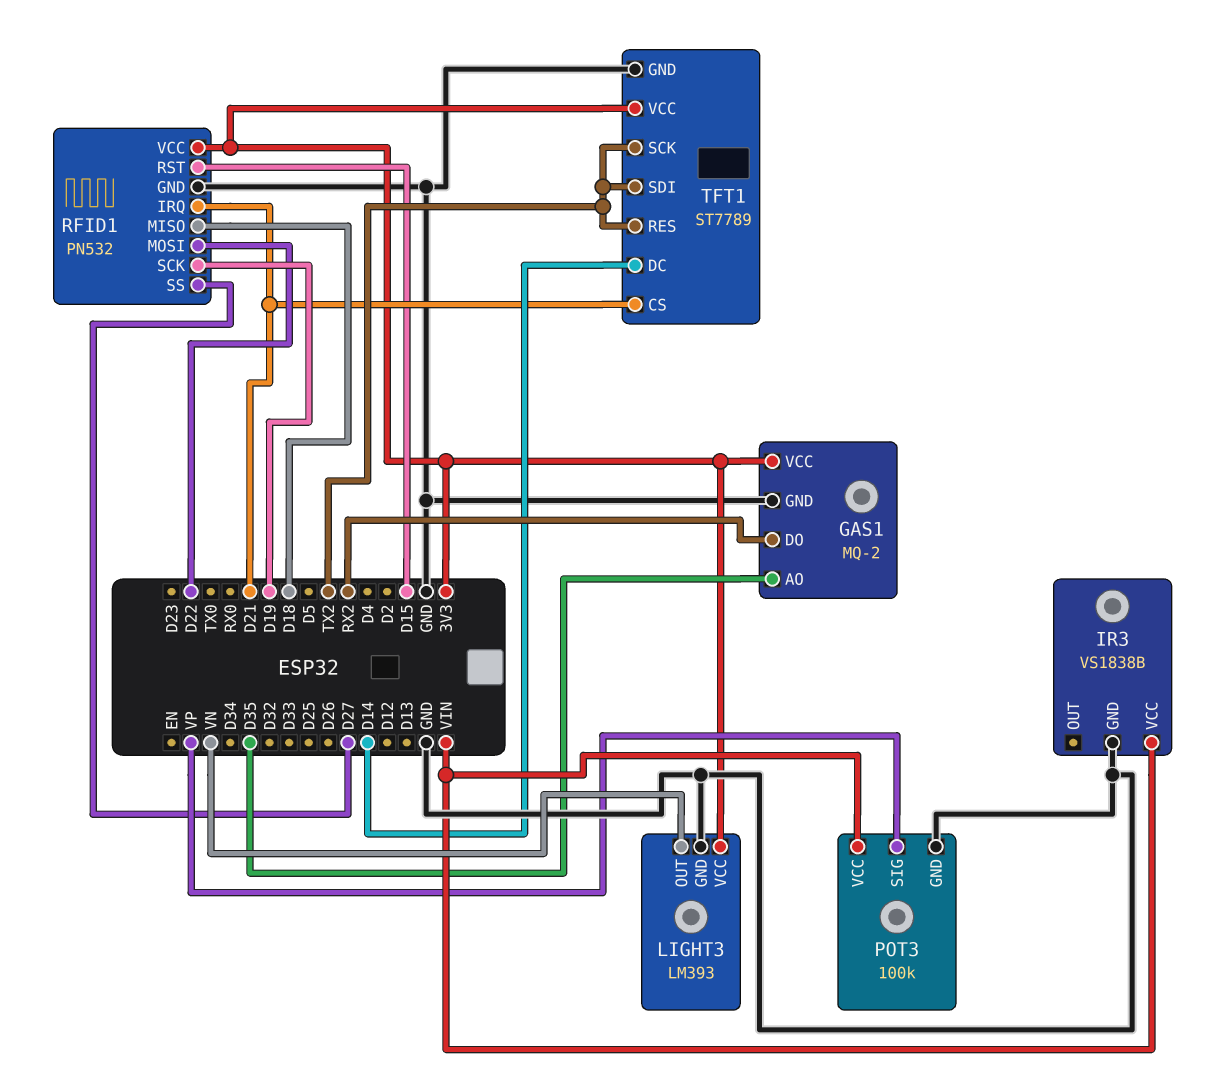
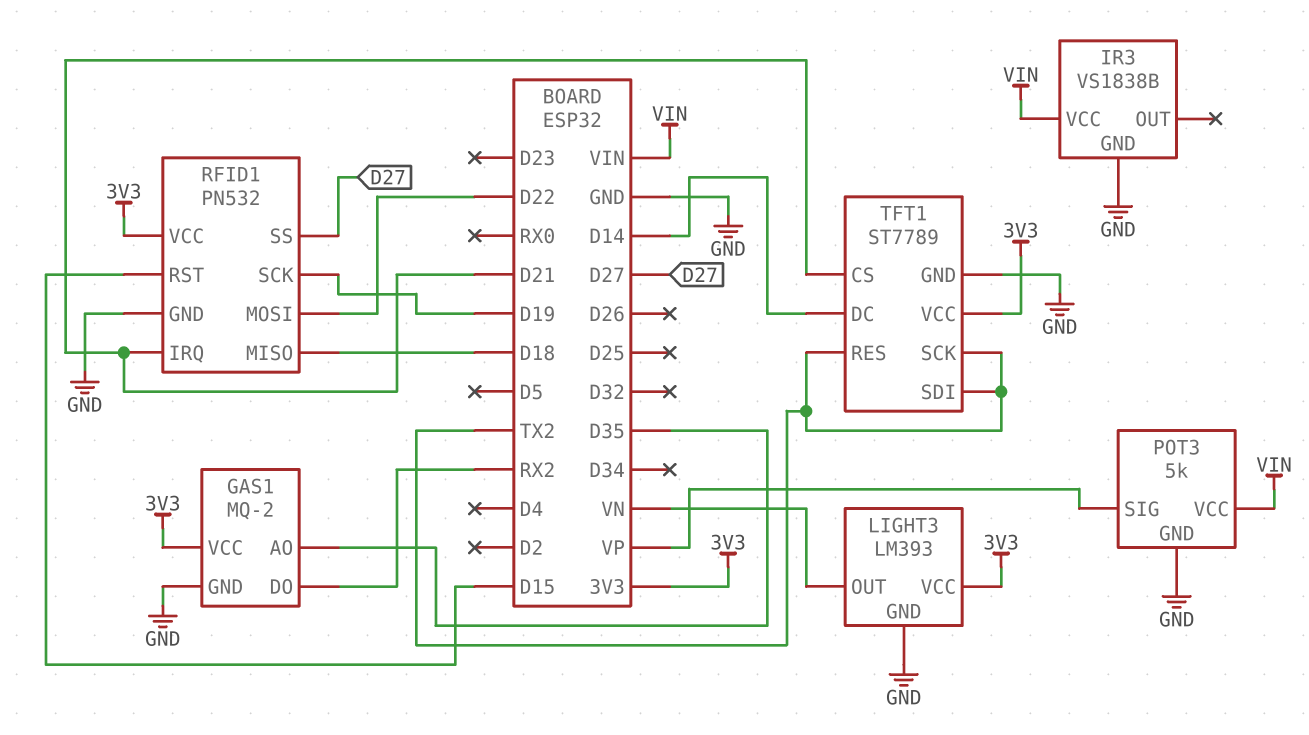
POT3: 100k -> 5k

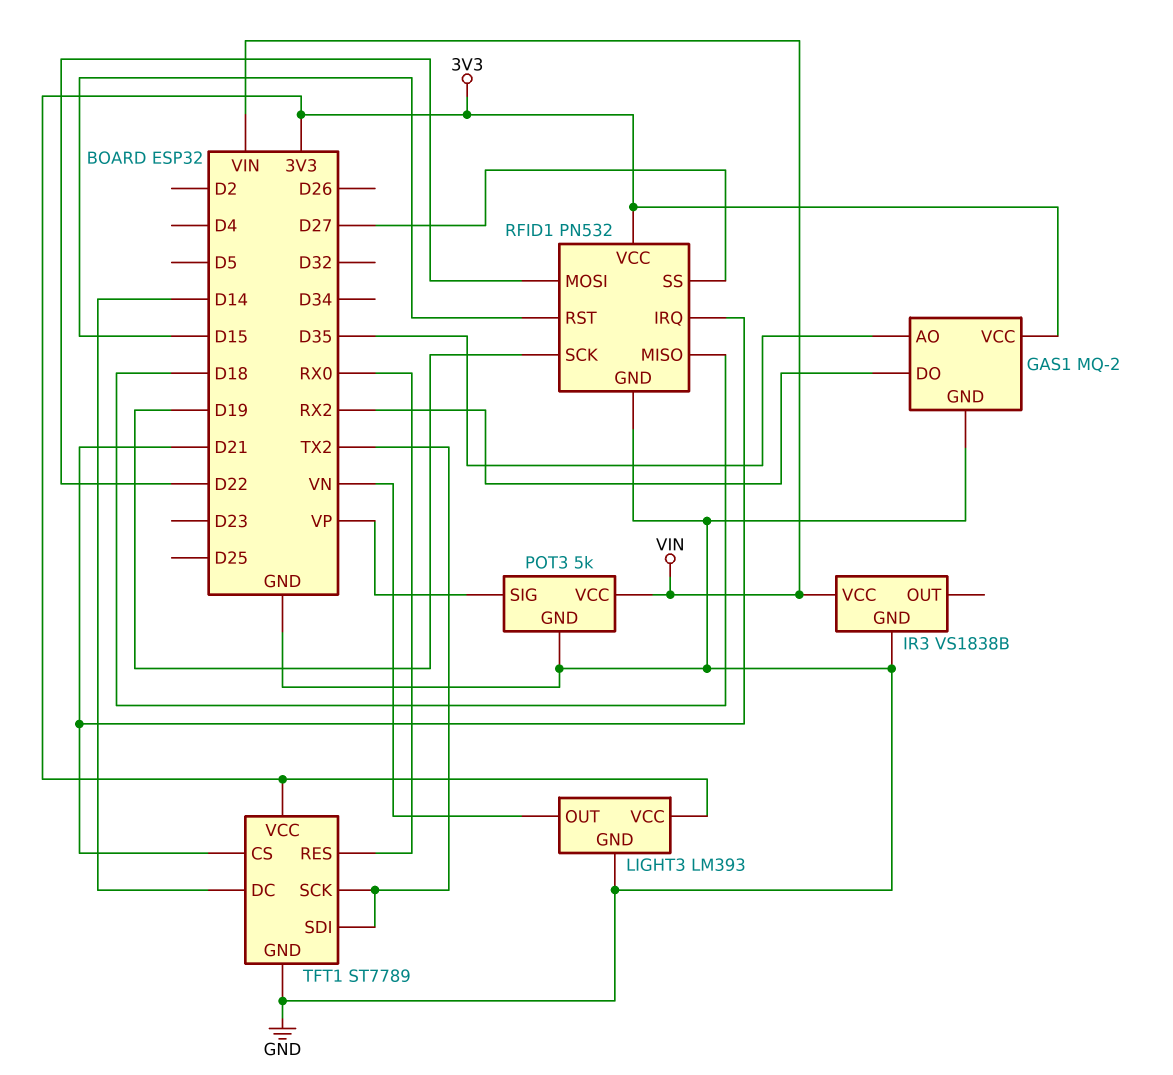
TFT1 pin RES: TX2 -> RX0

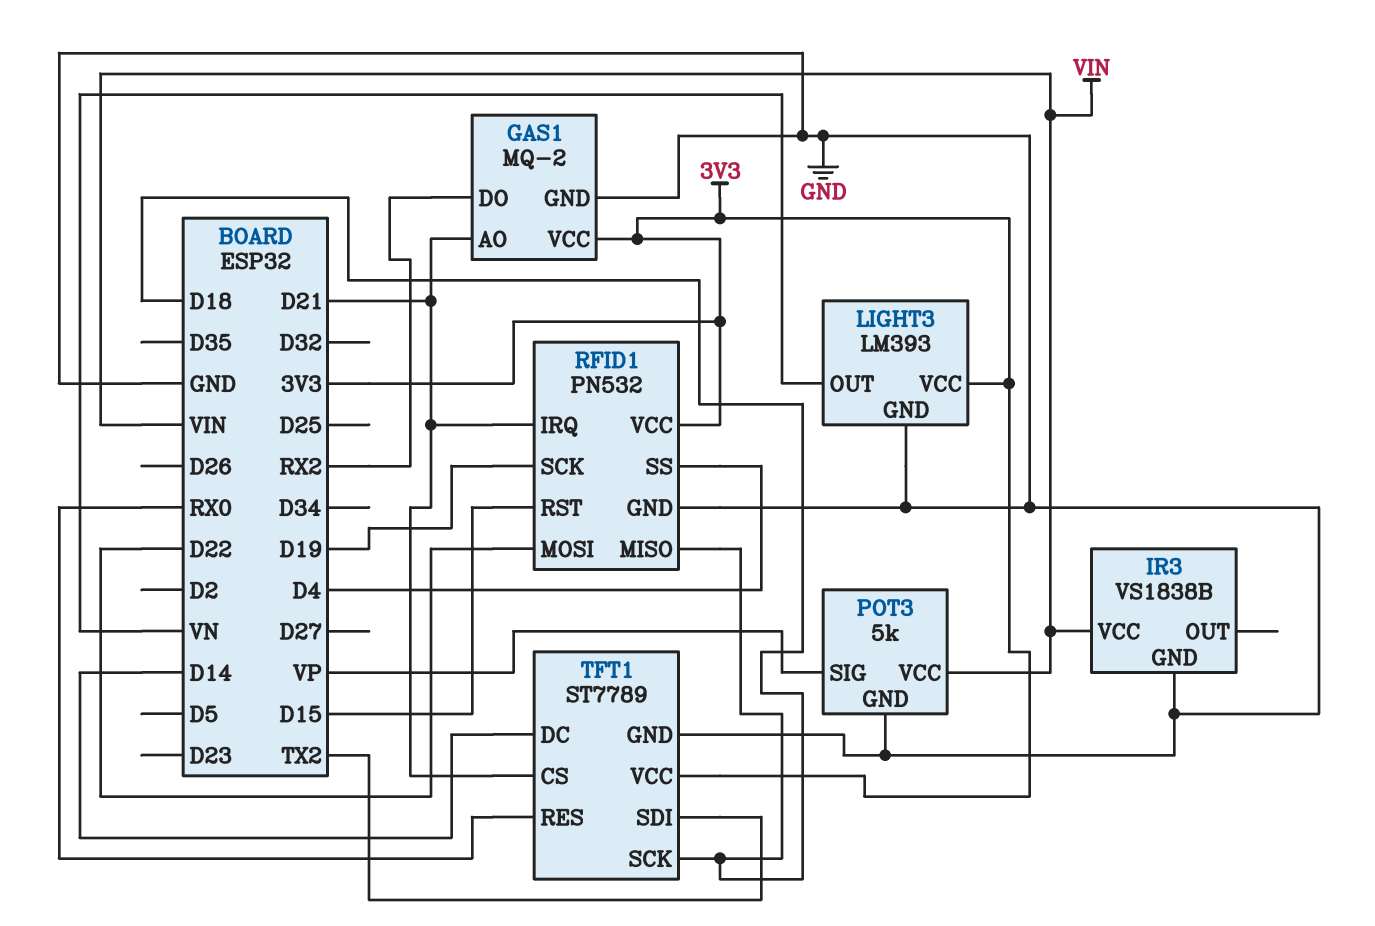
GAS1 pin AO: D35 -> D21
RFID1 pin SS: D27 -> D4
TFT1 pin SCK: TX2 -> D18

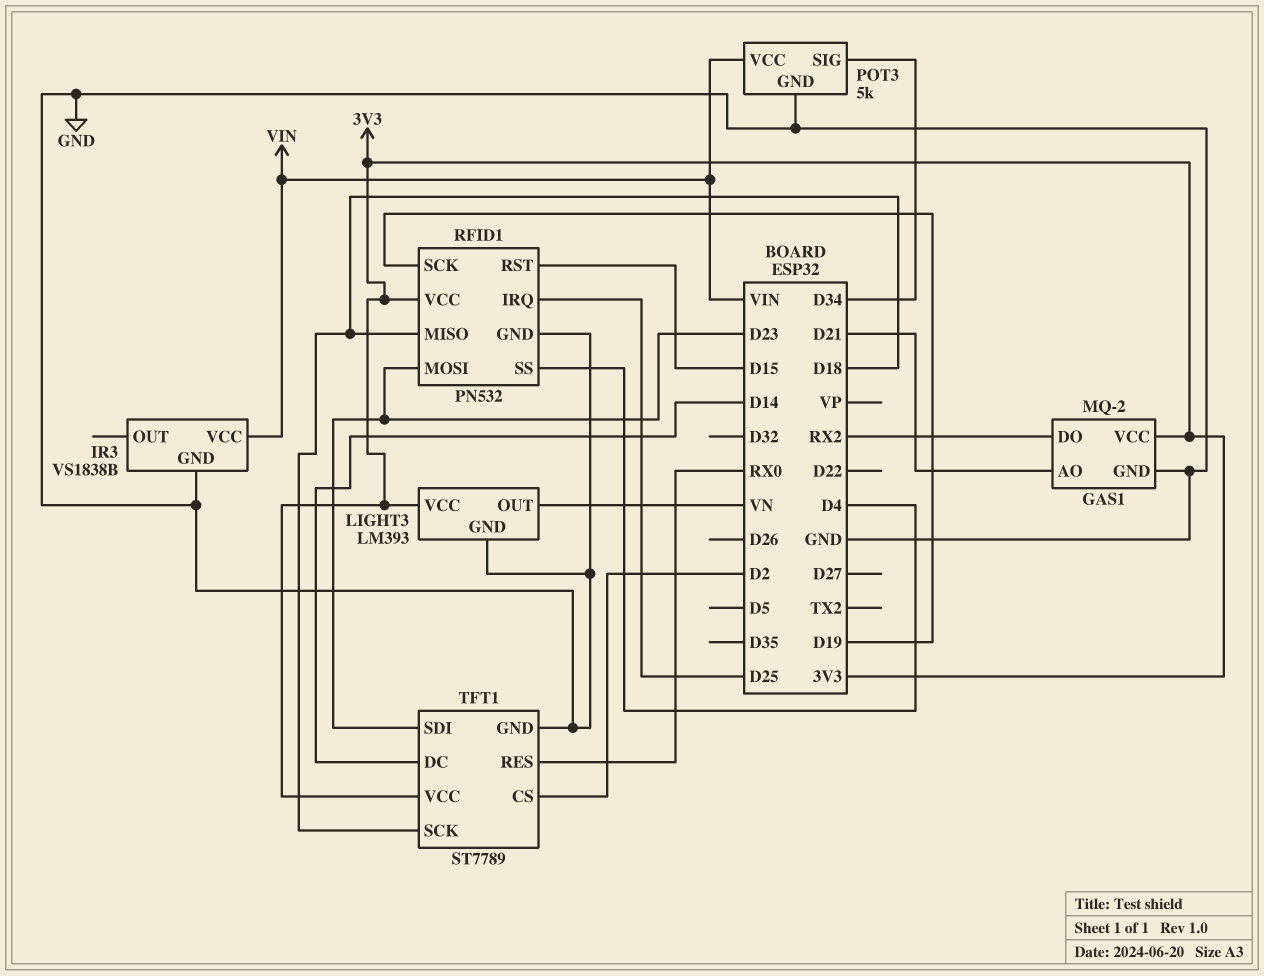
POT3 pin SIG: VP -> D34
RFID1 pin IRQ: D21 -> D25
RFID1 pin MOSI: D22 -> D23
TFT1 pin CS: D21 -> D2
TFT1 pin SDI: TX2 -> D23

